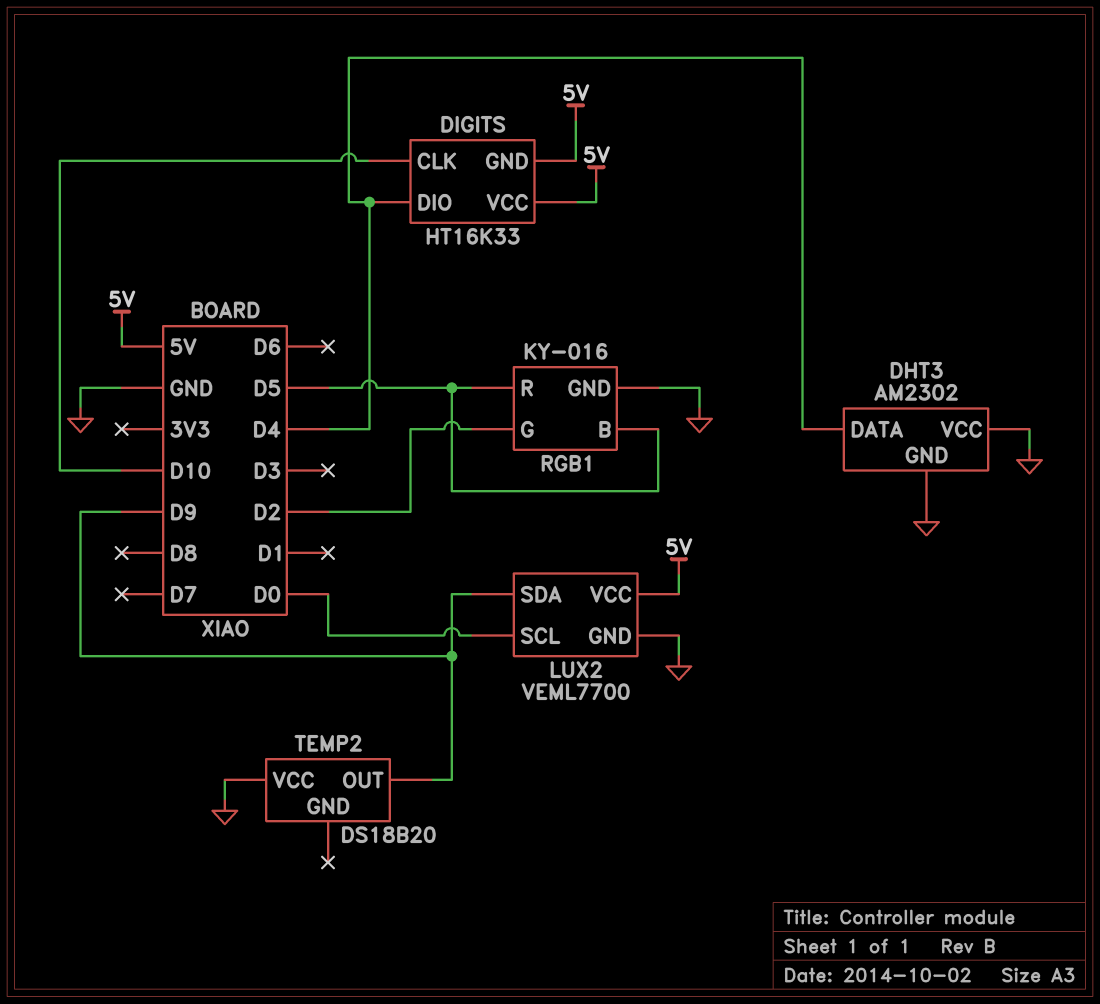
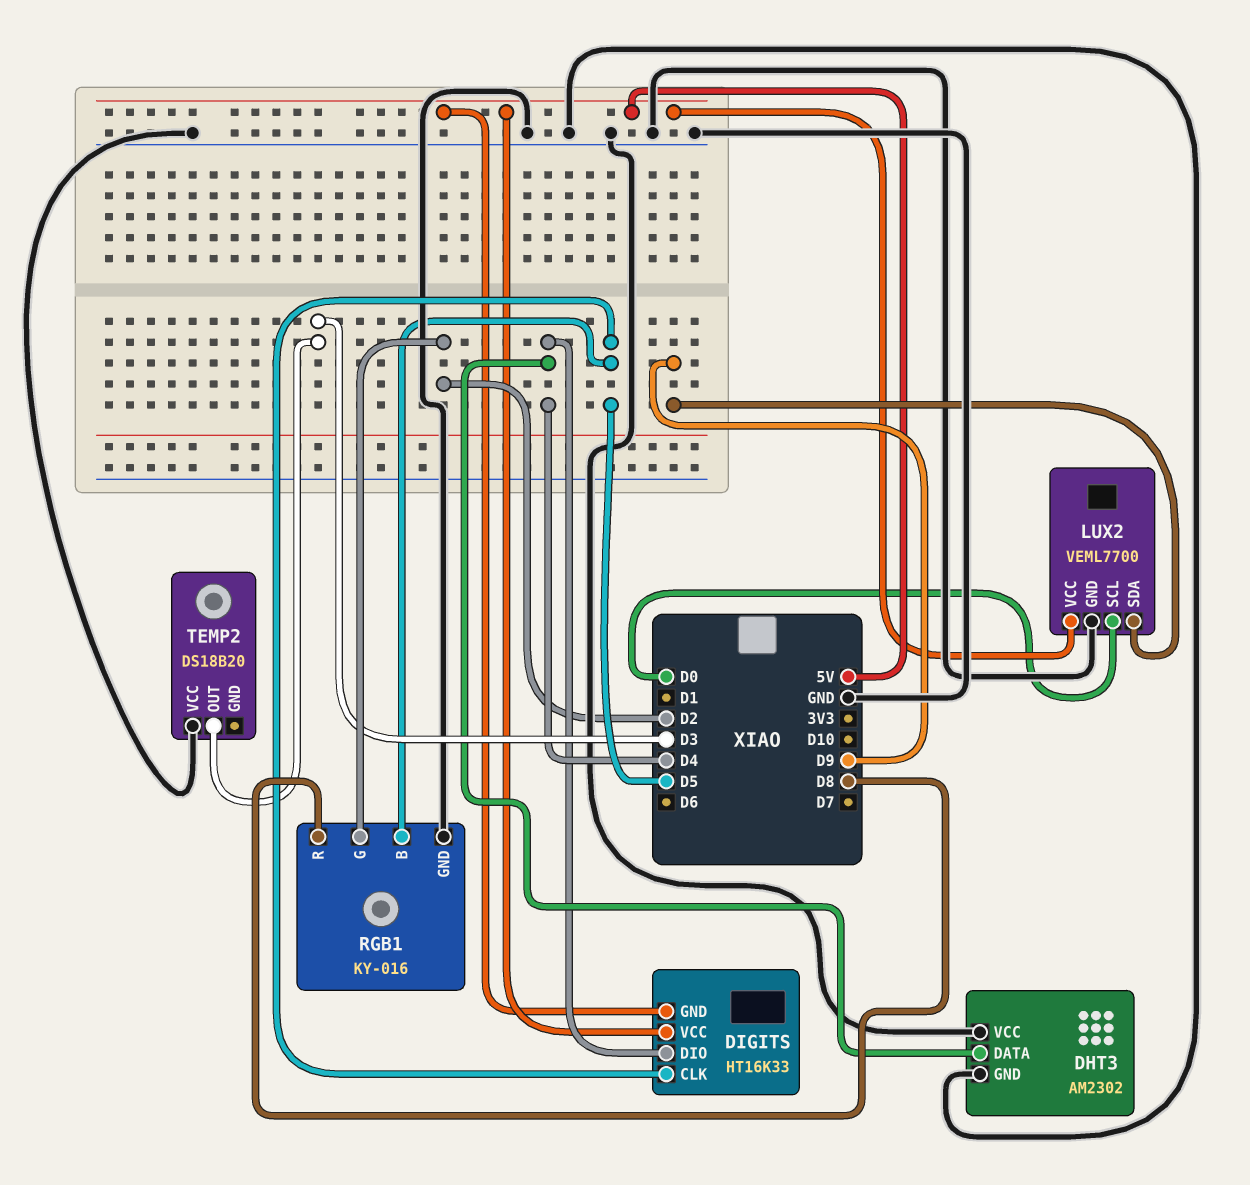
DIGITS pin CLK: D10 -> D5
RGB1 pin R: D5 -> D8
TEMP2 pin OUT: D9 -> D3

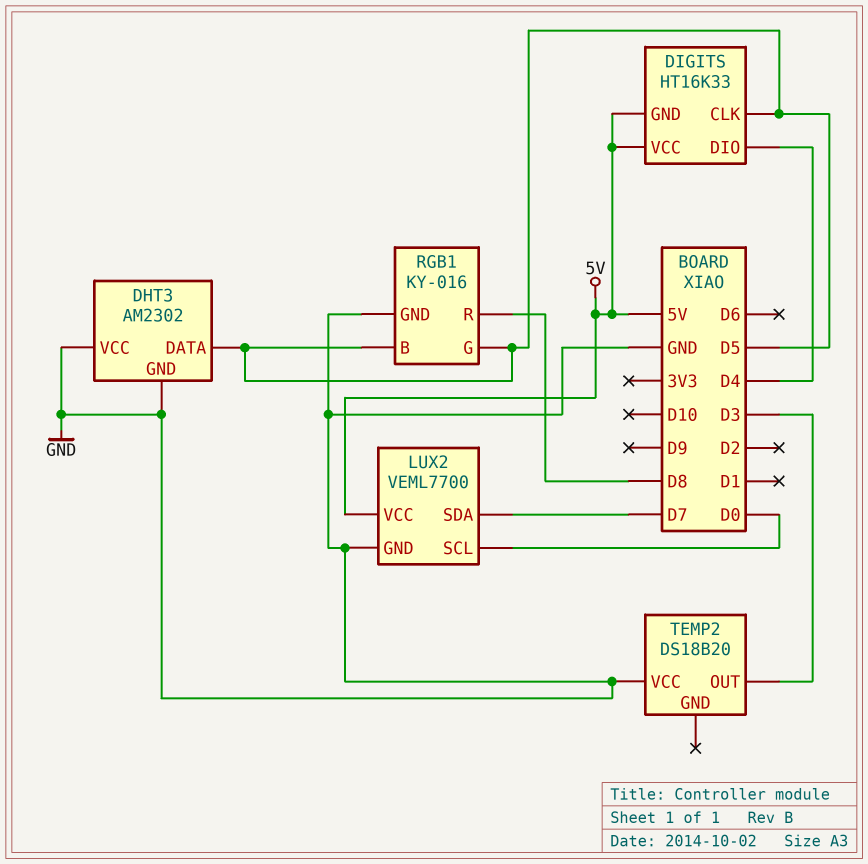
DHT3 pin DATA: D4 -> D5
LUX2 pin SDA: D9 -> D7
RGB1 pin G: D2 -> D5

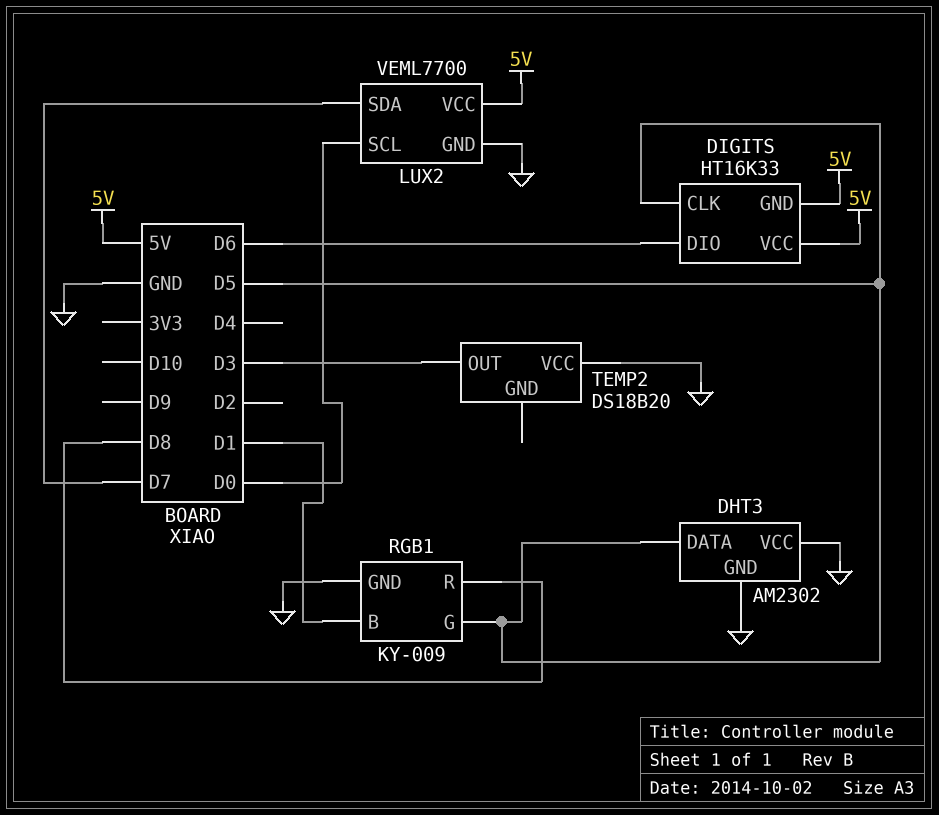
DIGITS pin DIO: D4 -> D6
RGB1: KY-016 -> KY-009
RGB1 pin B: D5 -> D1

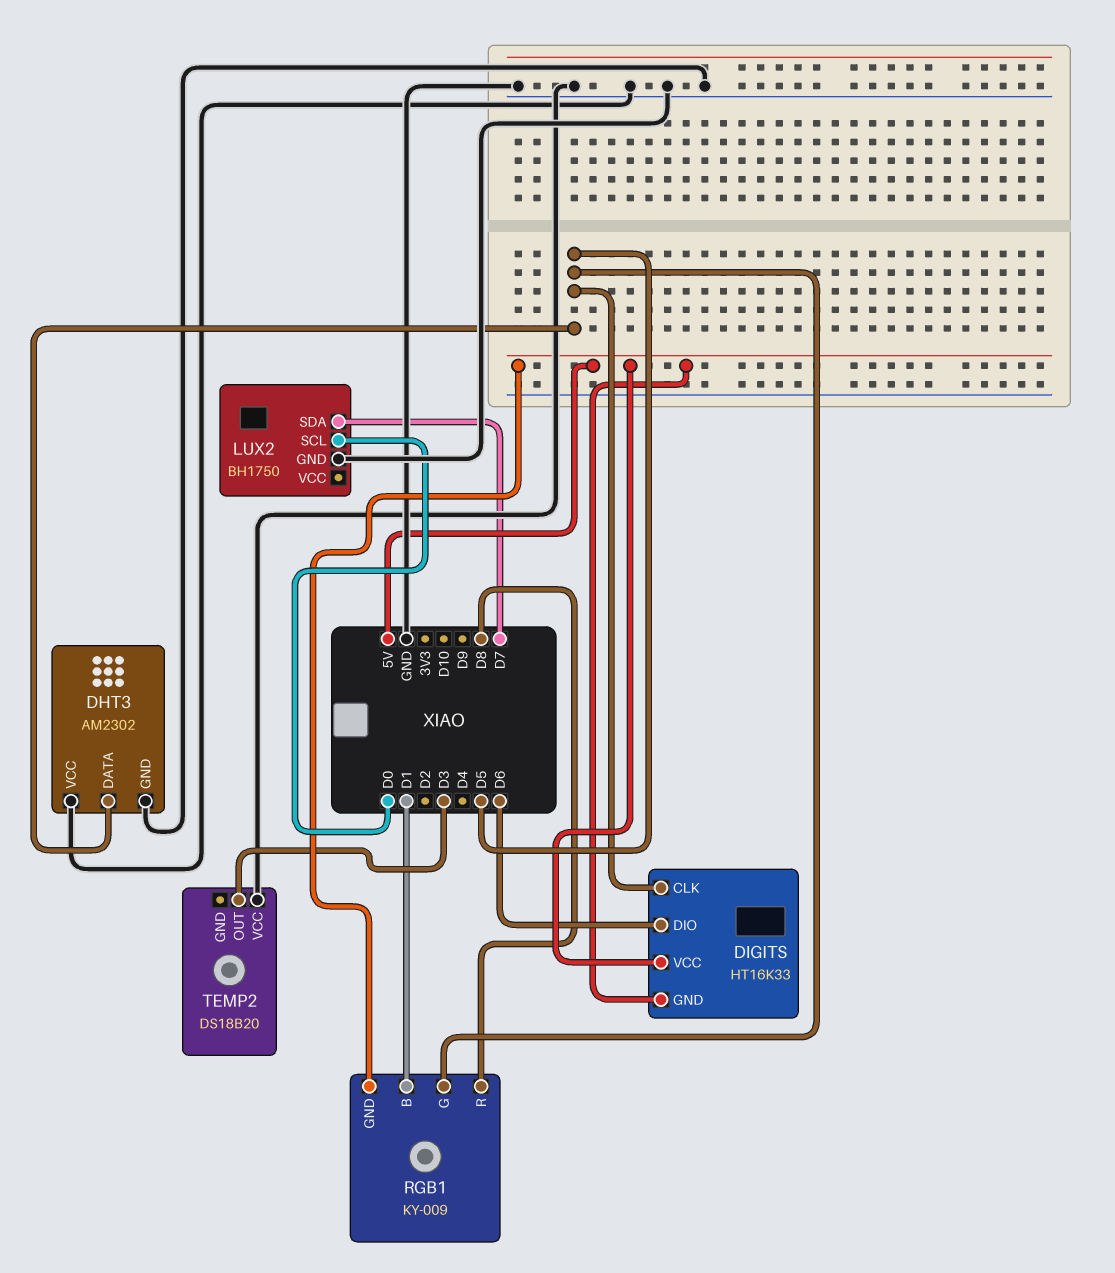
LUX2: VEML7700 -> BH1750
LUX2 pin VCC: 5V -> none
RGB1 pin GND: GND -> 5V

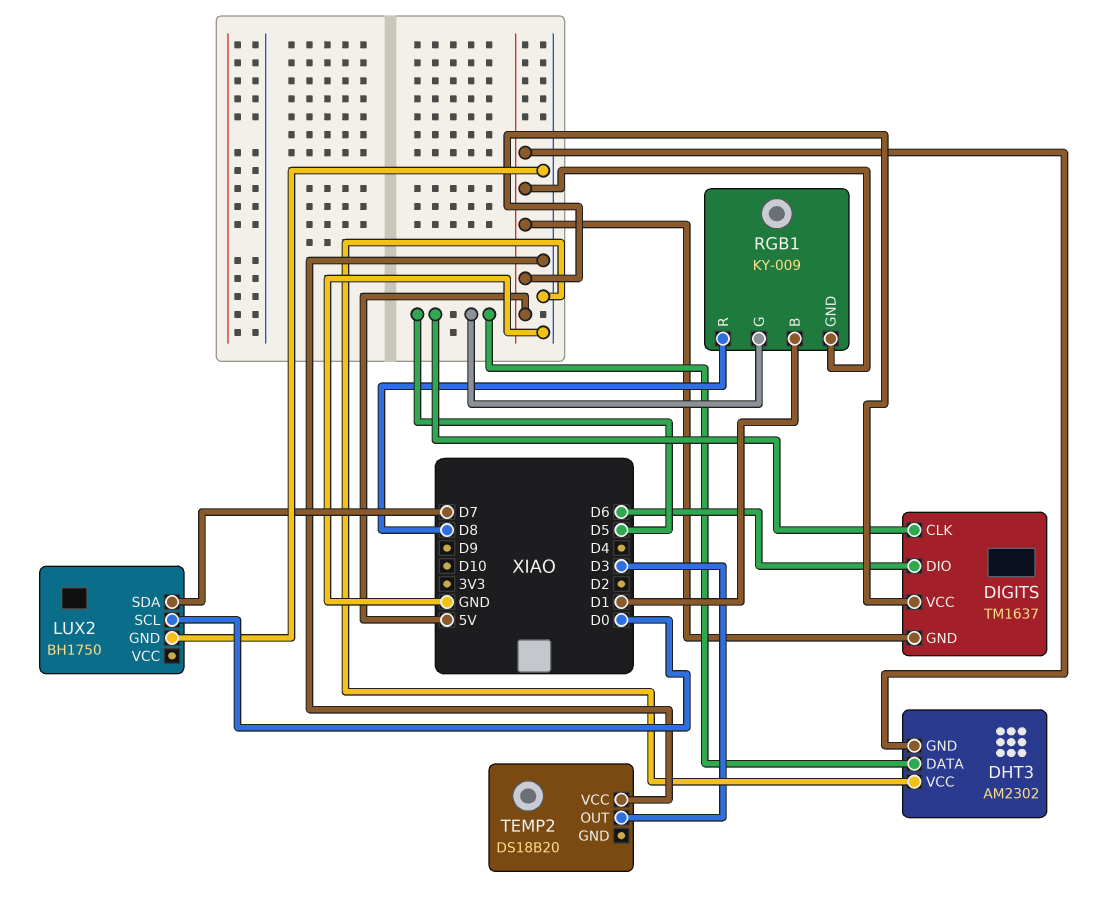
DHT3 pin GND: GND -> 5V
DIGITS: HT16K33 -> TM1637

